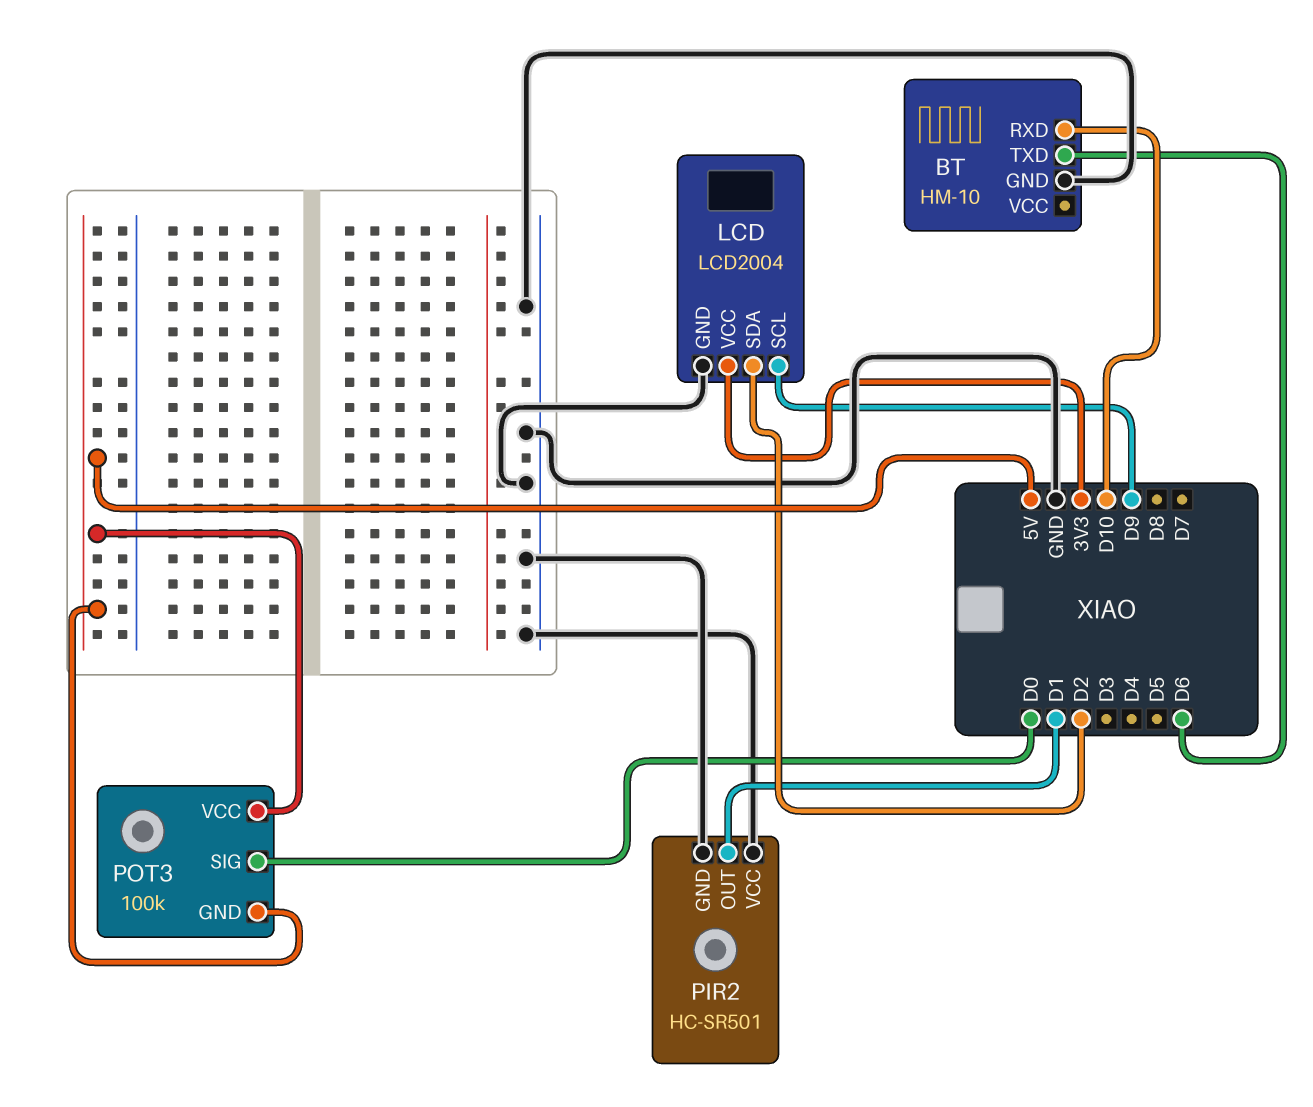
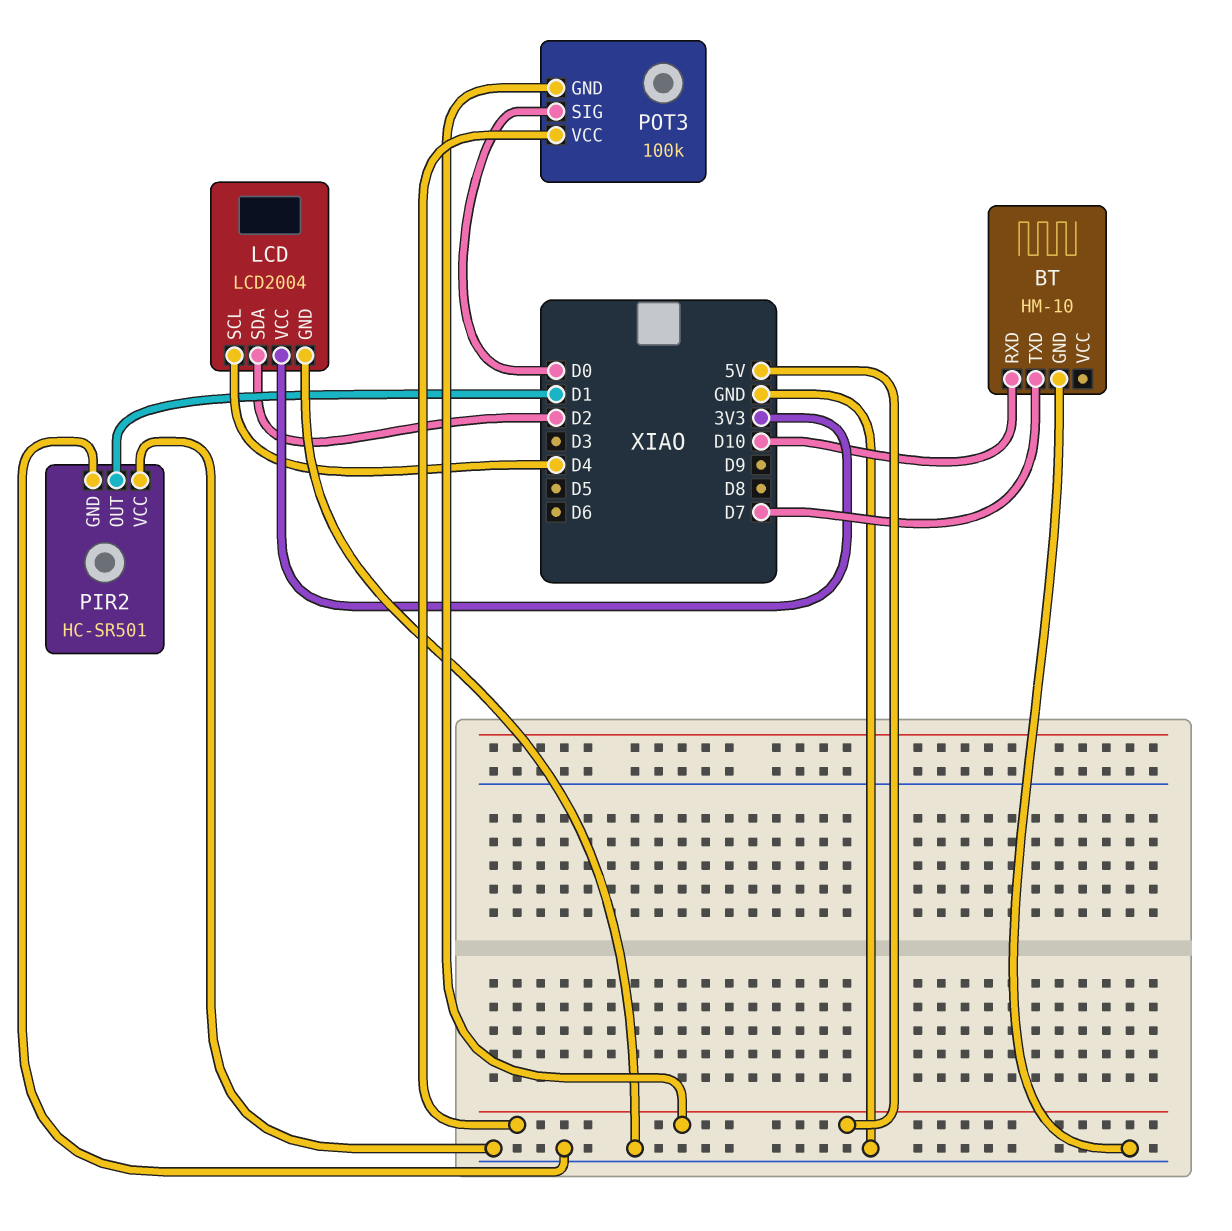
BT pin TXD: D6 -> D7
LCD pin SCL: D9 -> D4

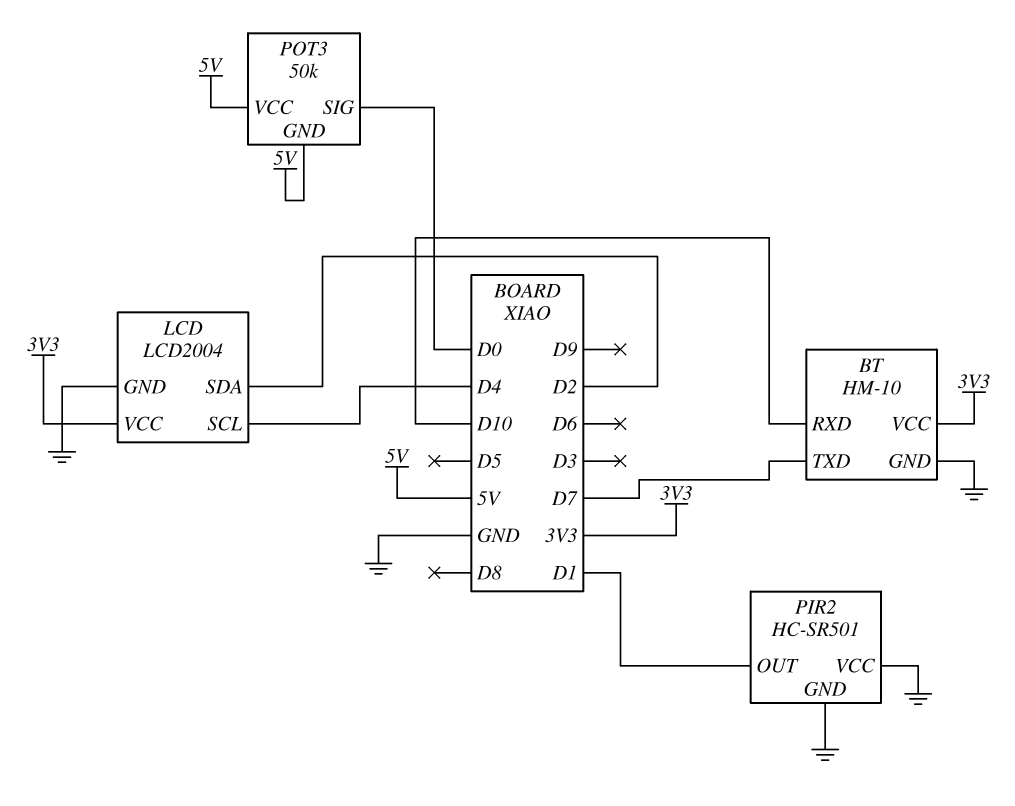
BT pin VCC: none -> 3V3
POT3: 100k -> 50k

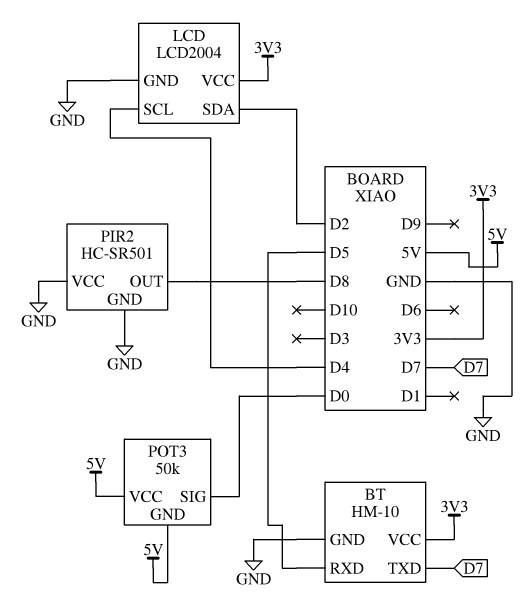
BT pin RXD: D10 -> D5
PIR2 pin OUT: D1 -> D8

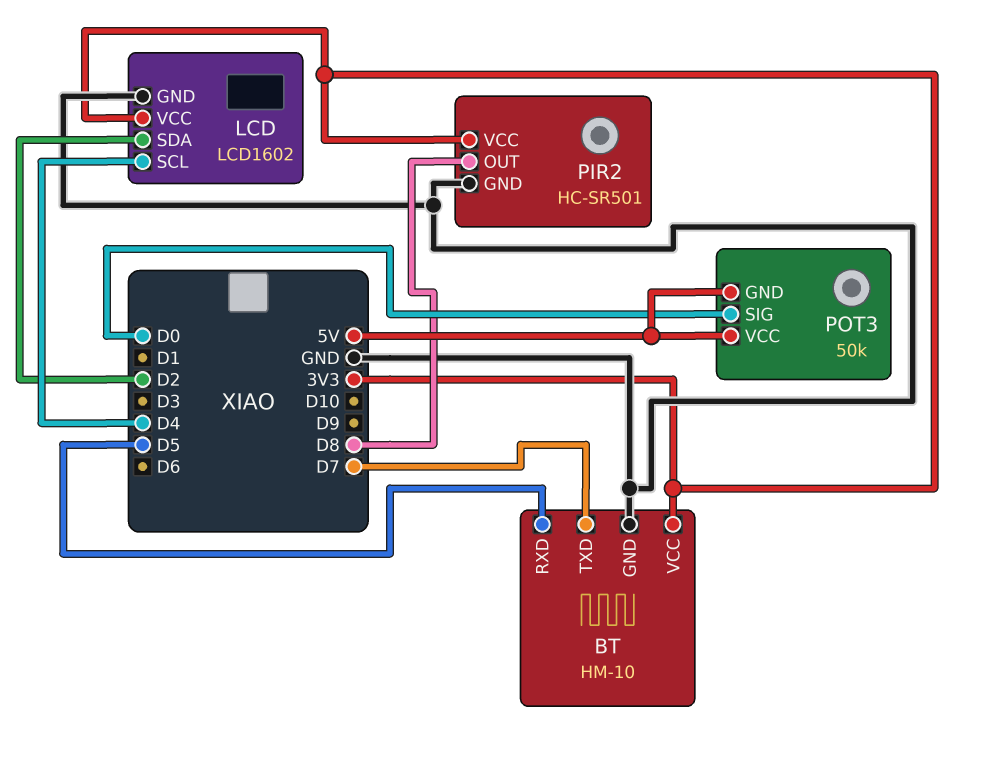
LCD: LCD2004 -> LCD1602
PIR2 pin VCC: GND -> 3V3

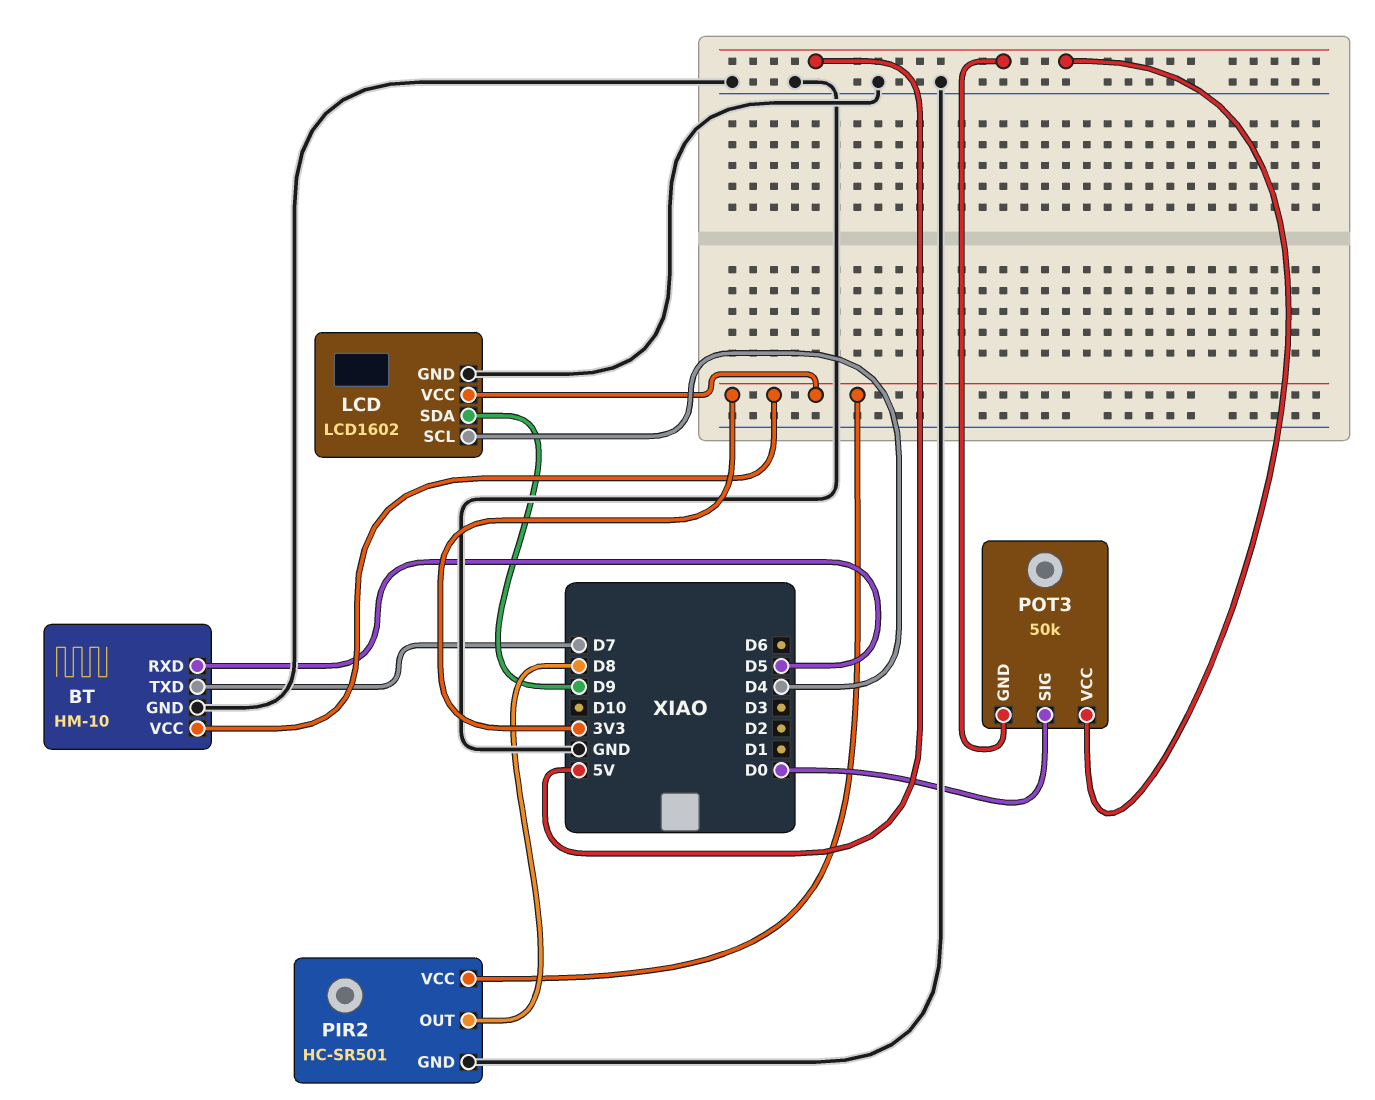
LCD pin SDA: D2 -> D9

